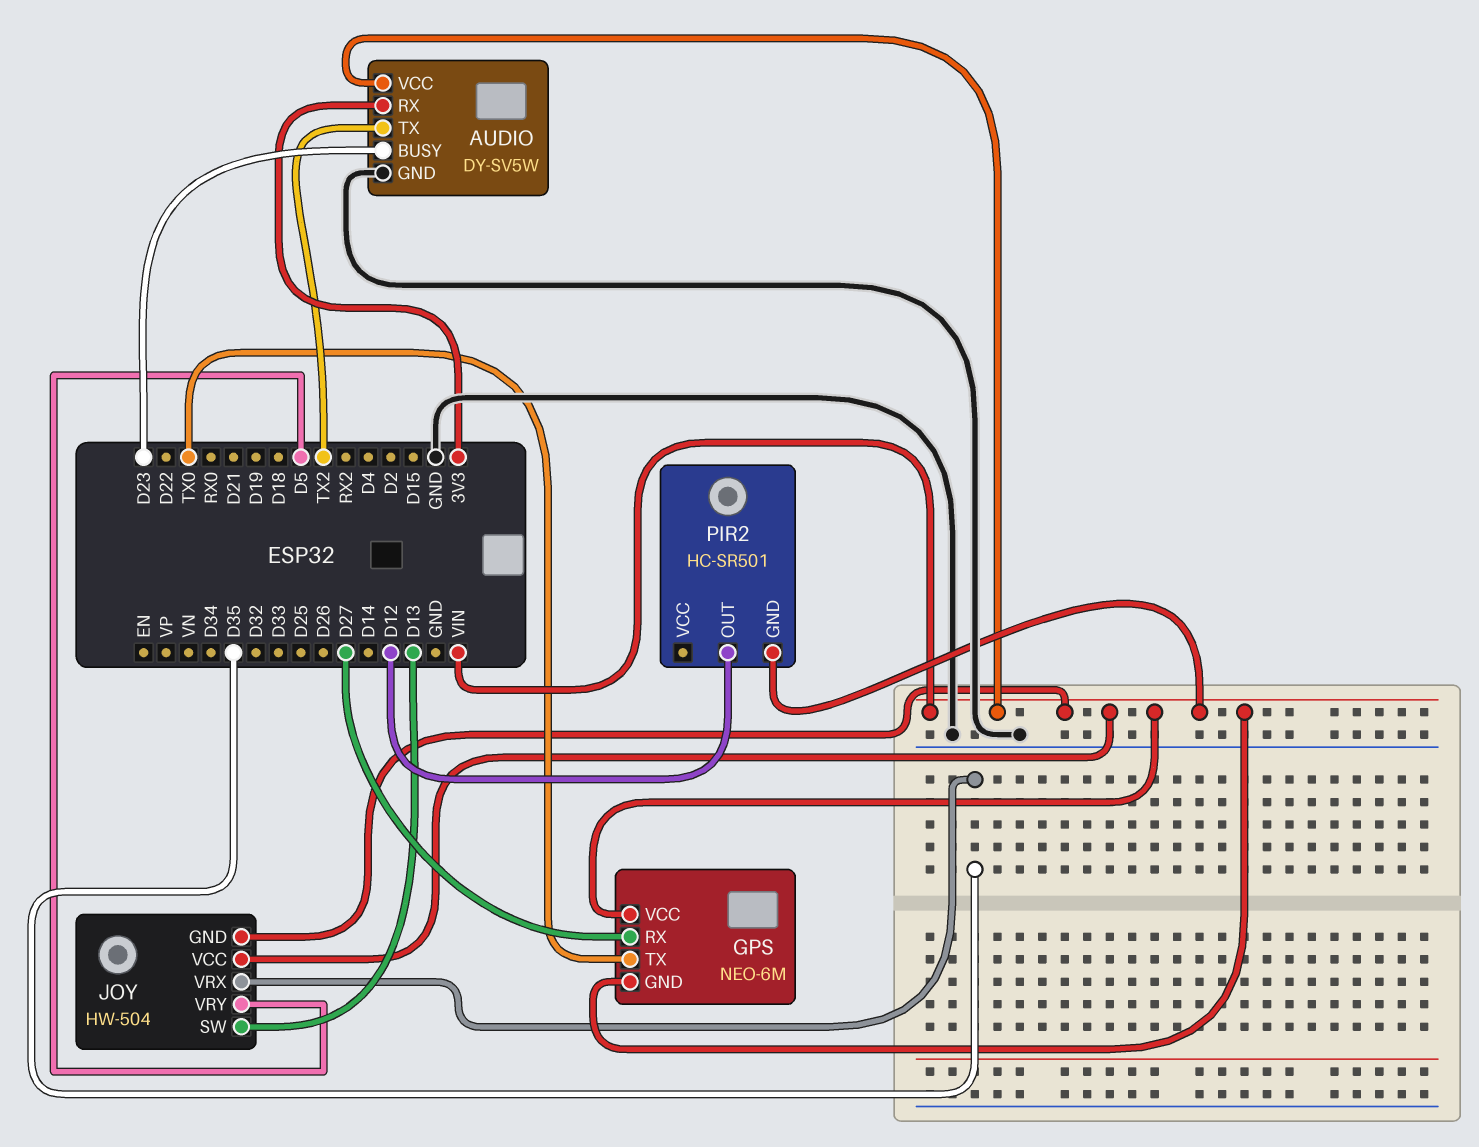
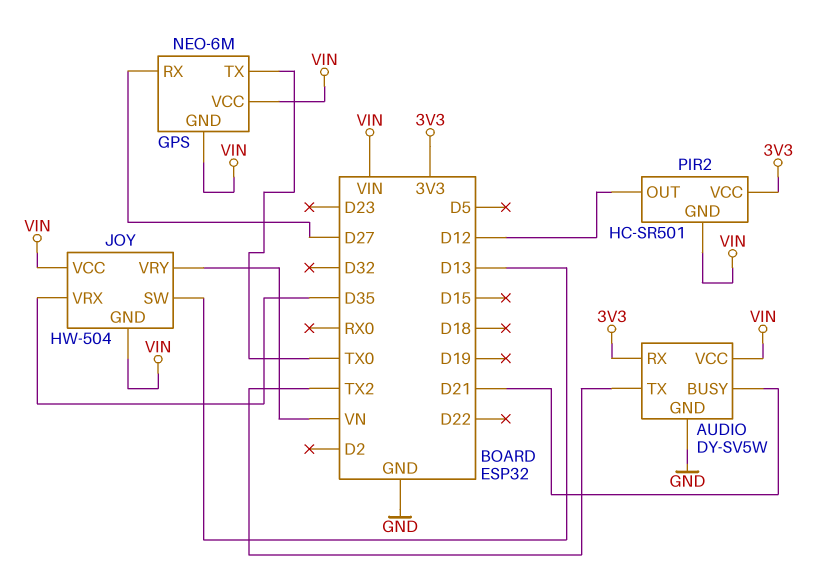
AUDIO pin BUSY: D23 -> D21
JOY pin VRY: D5 -> VN
PIR2 pin VCC: none -> 3V3

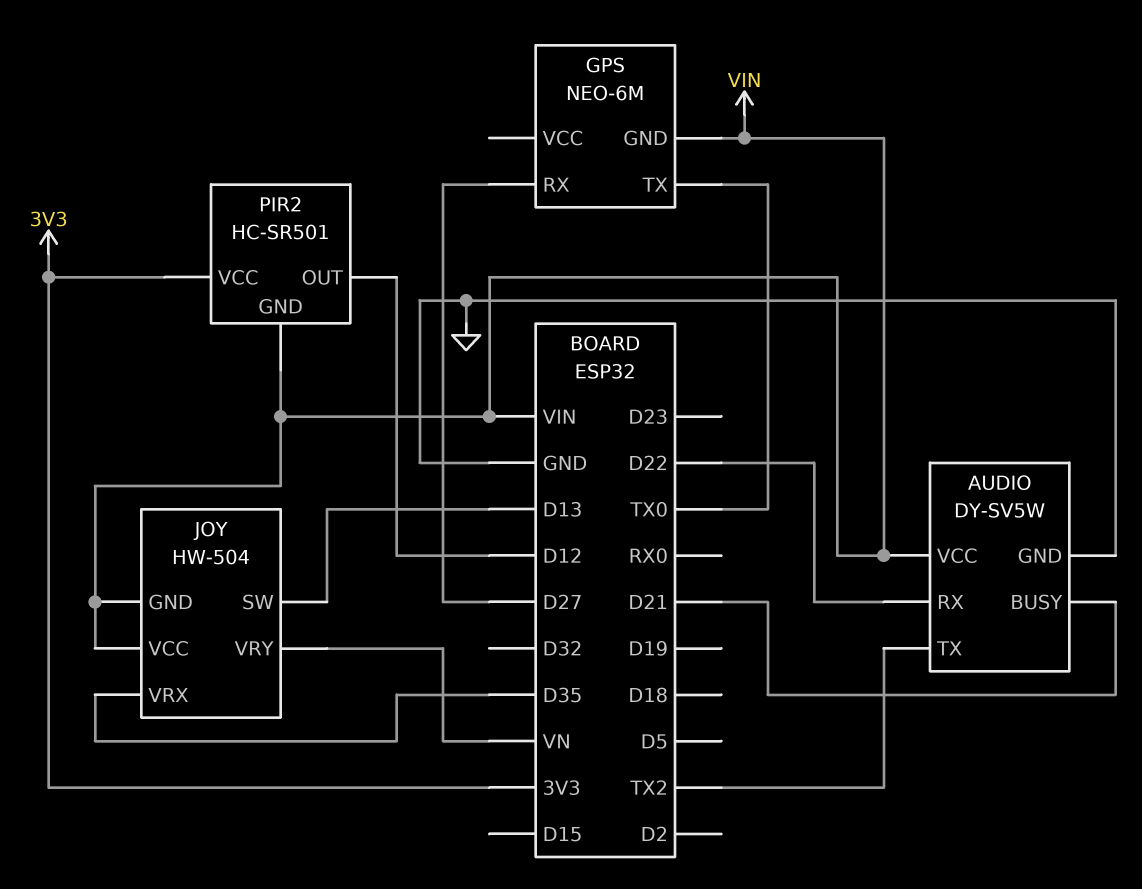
AUDIO pin RX: 3V3 -> D22
GPS pin VCC: VIN -> none

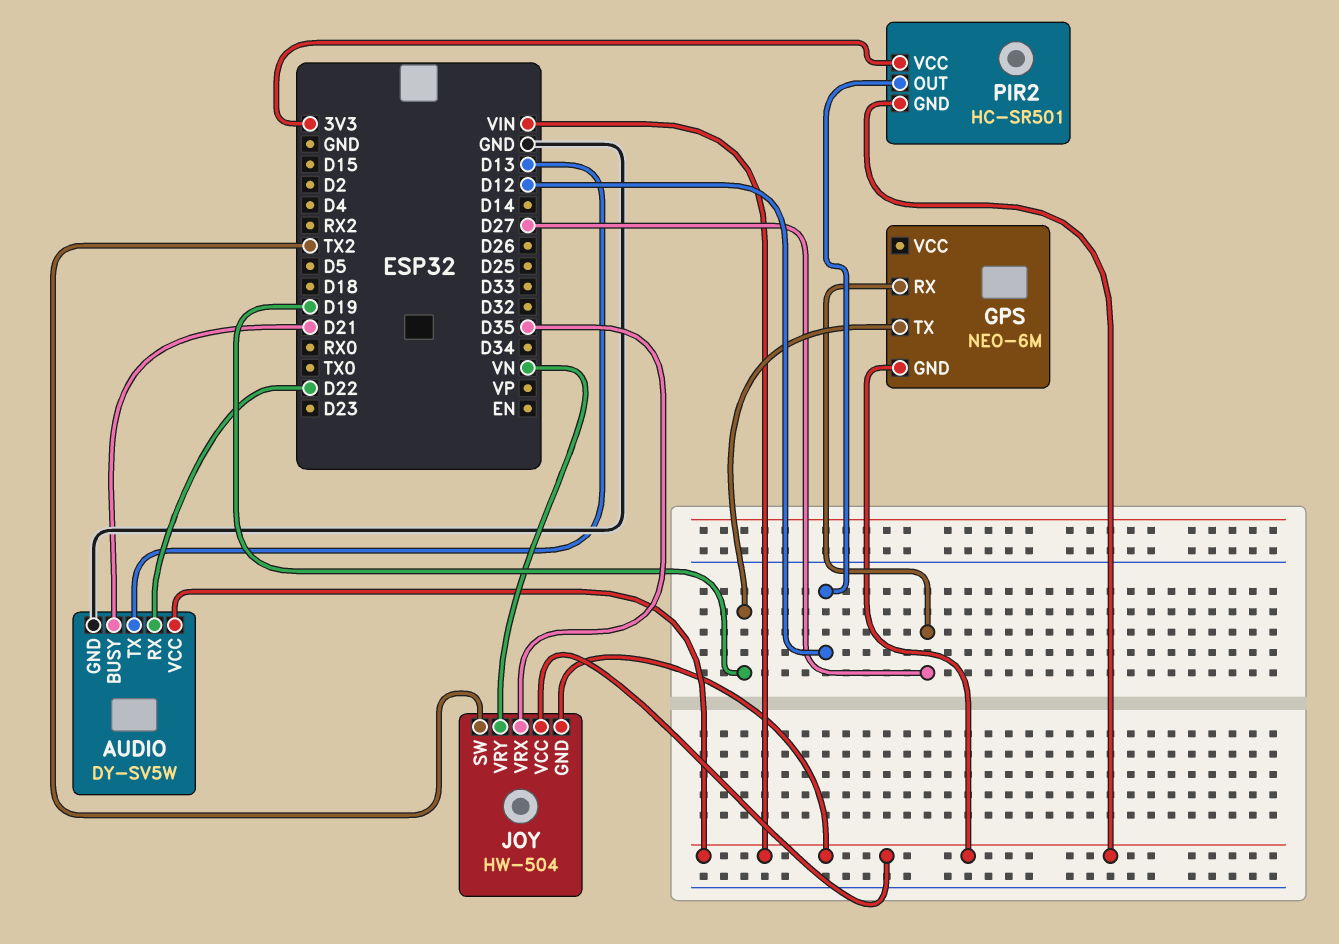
AUDIO pin TX: TX2 -> D13
GPS pin TX: TX0 -> D19
JOY pin SW: D13 -> TX2

